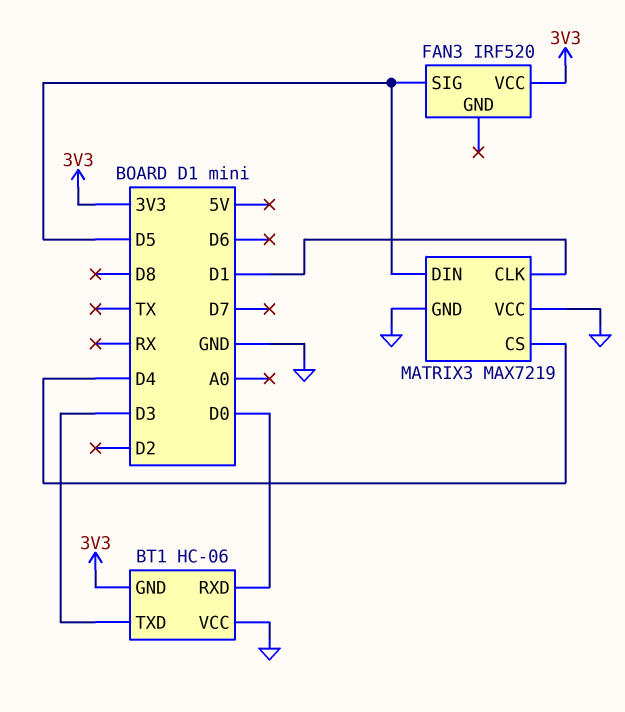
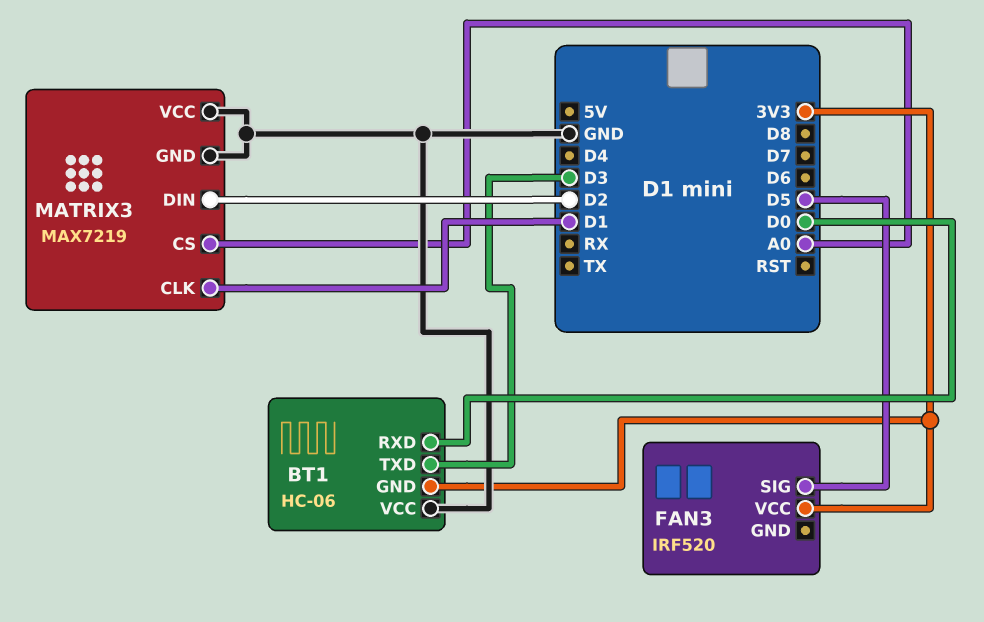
MATRIX3 pin CS: D4 -> A0
MATRIX3 pin DIN: D5 -> D2

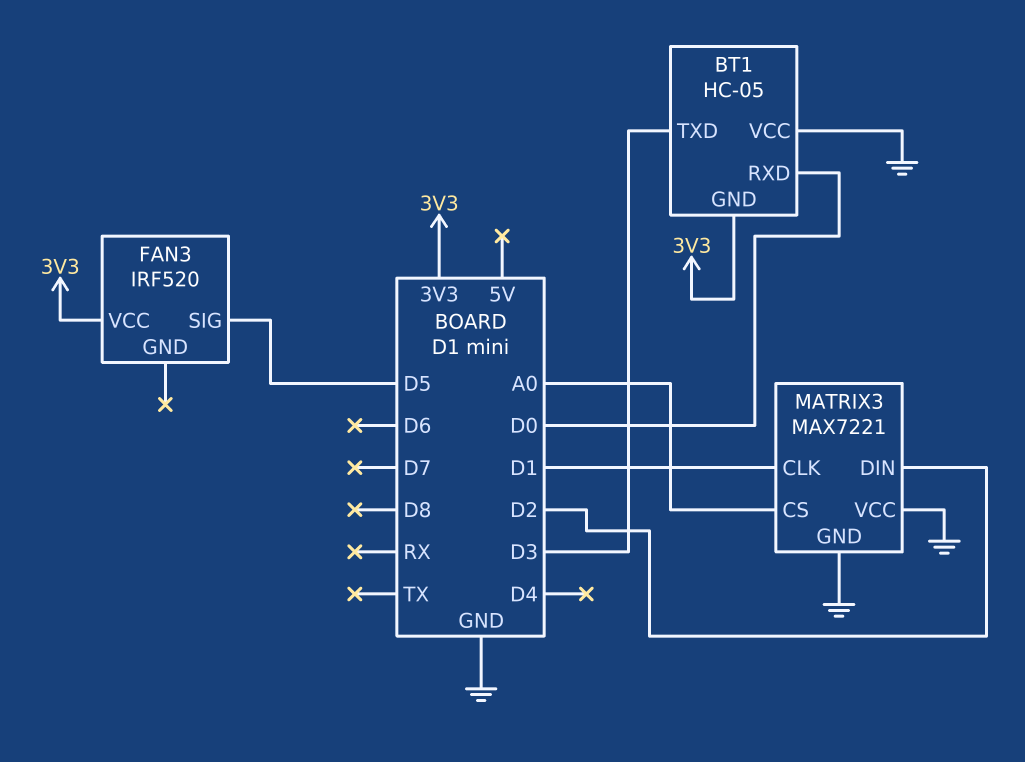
BT1: HC-06 -> HC-05
MATRIX3: MAX7219 -> MAX7221

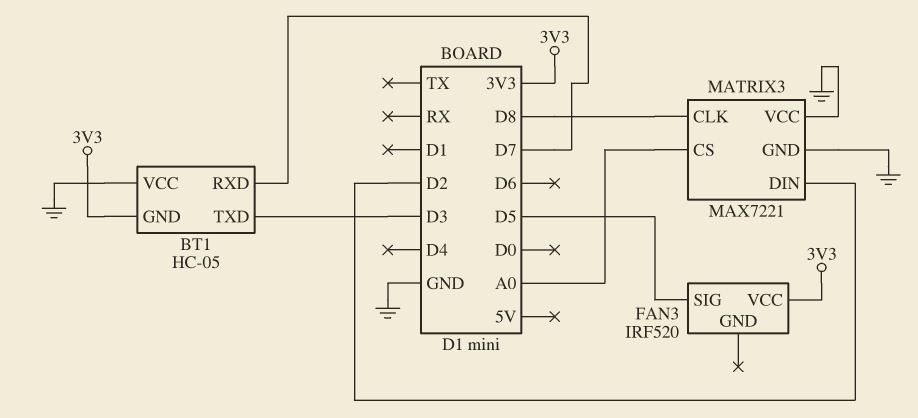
BT1 pin RXD: D0 -> D7
MATRIX3 pin CLK: D1 -> D8

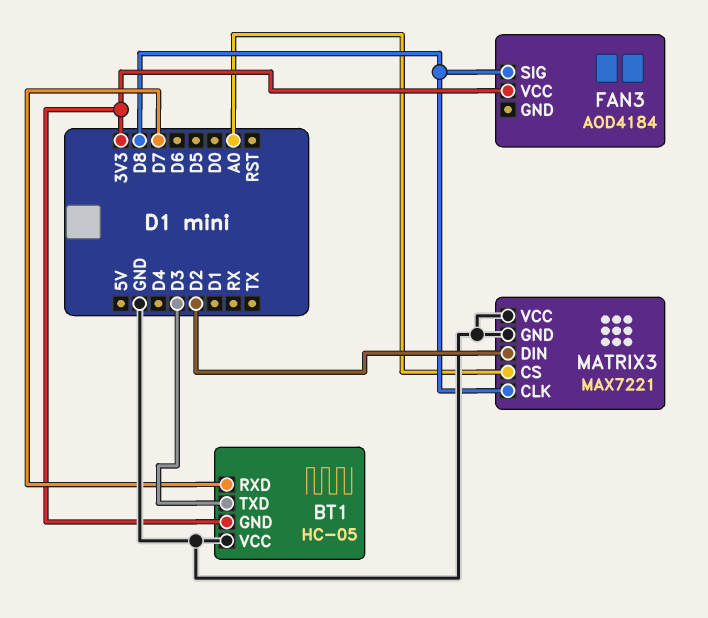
FAN3: IRF520 -> AOD4184
FAN3 pin SIG: D5 -> D8

